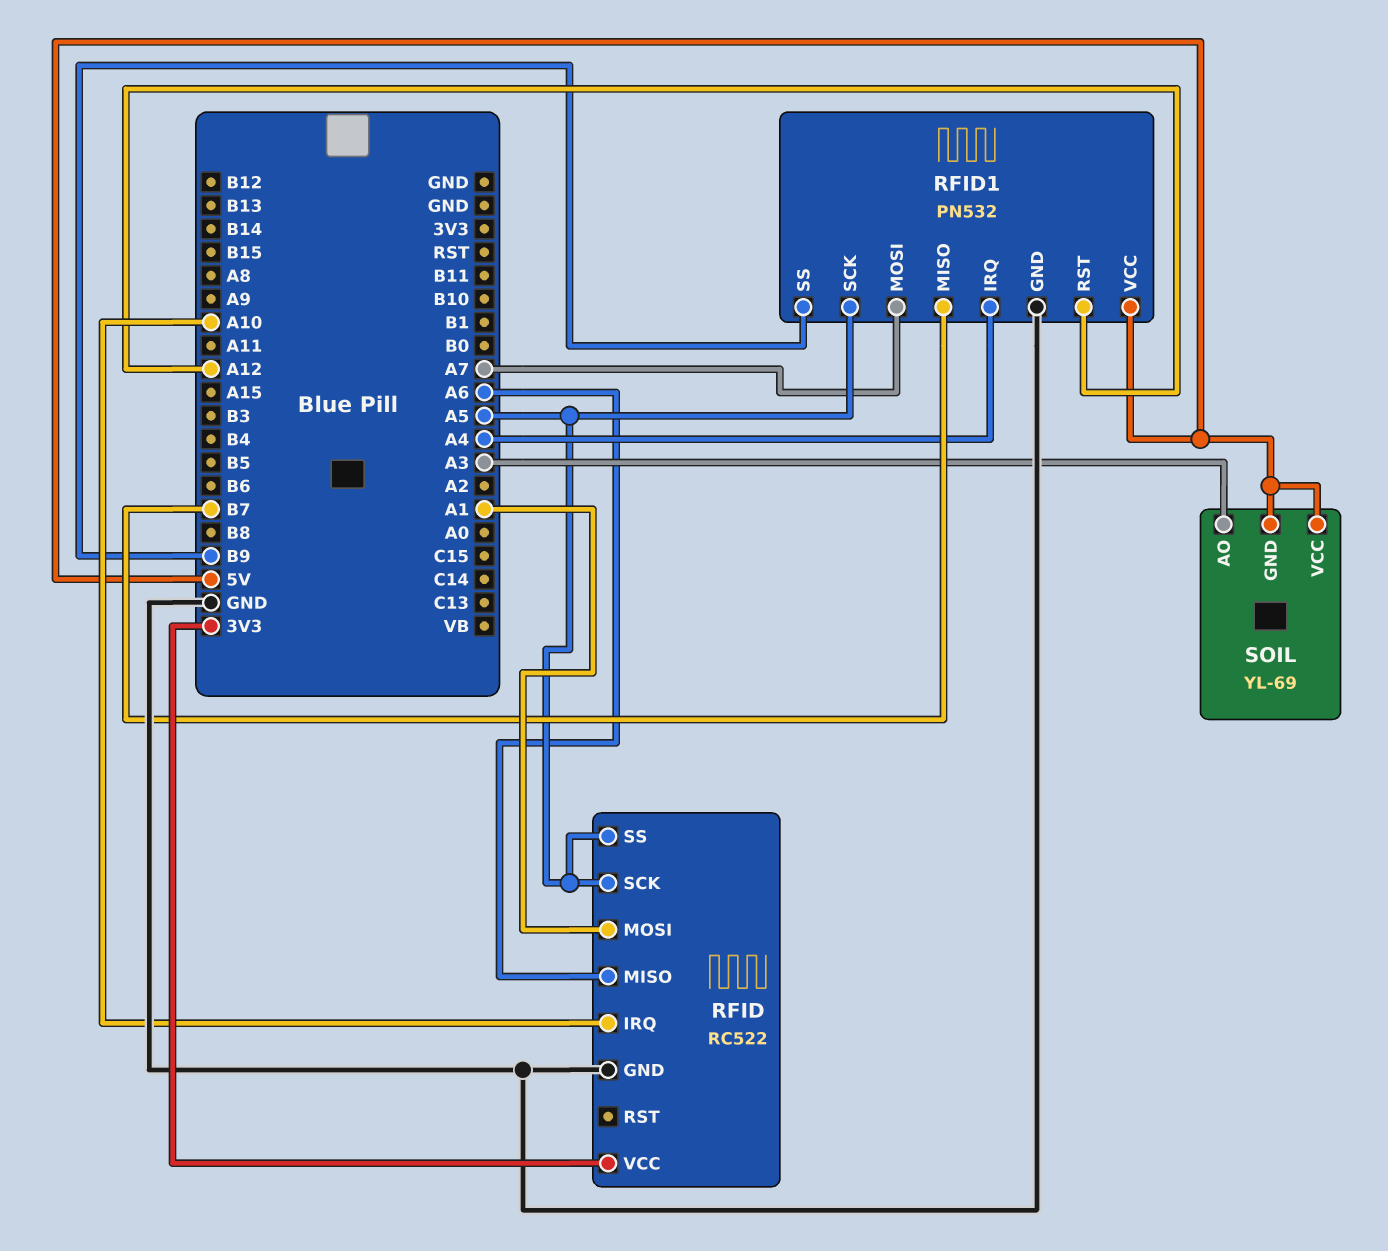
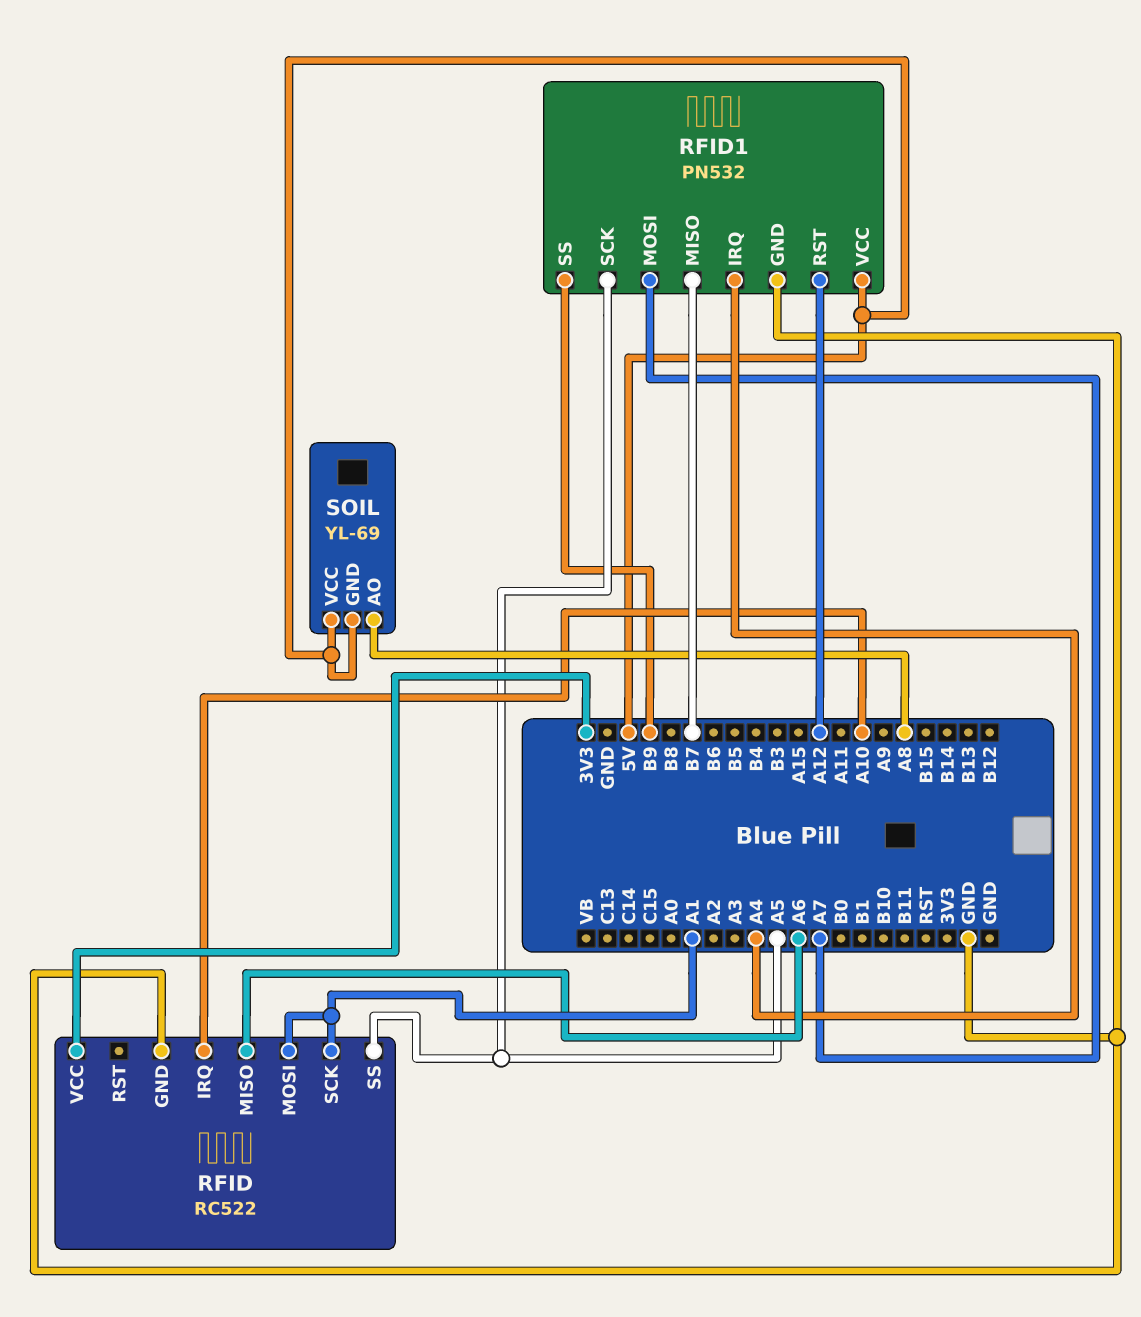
RFID pin SCK: A5 -> A1
SOIL pin AO: A3 -> A8

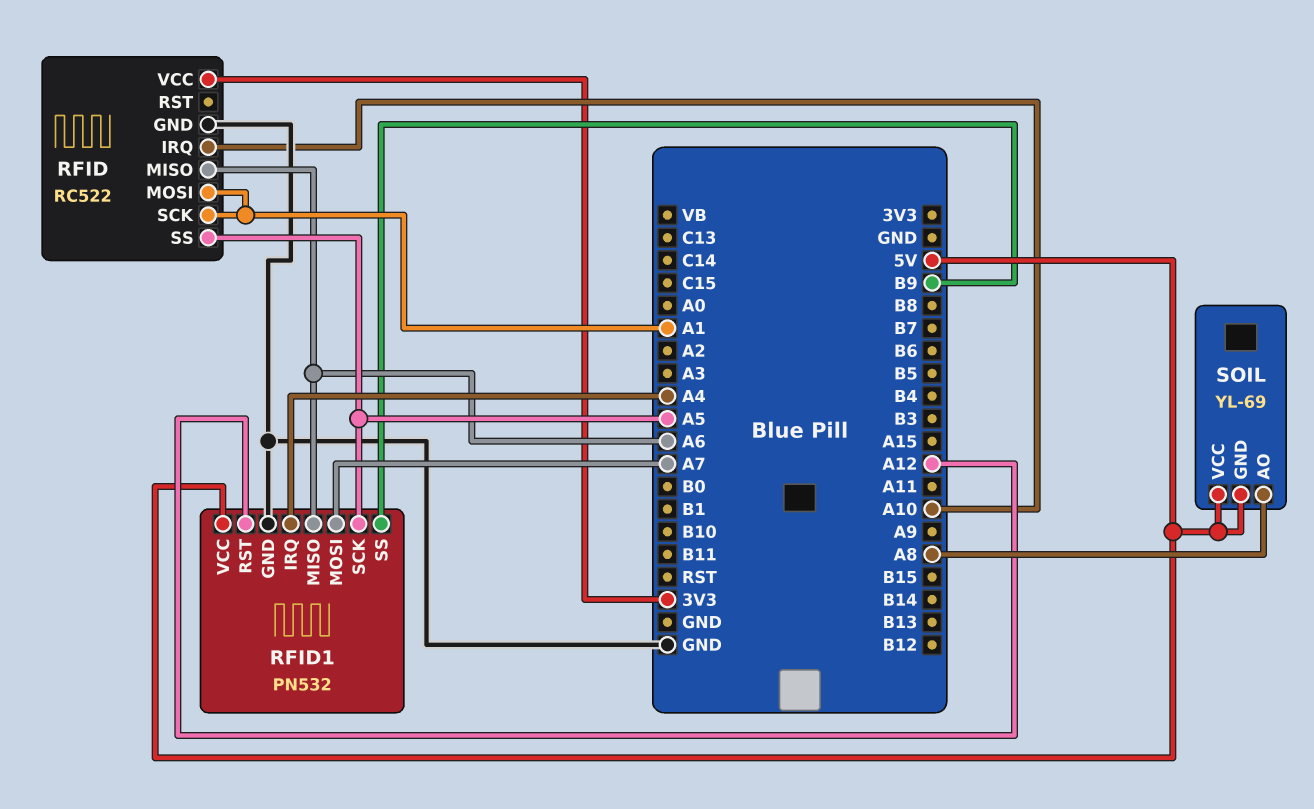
RFID1 pin MISO: B7 -> A6

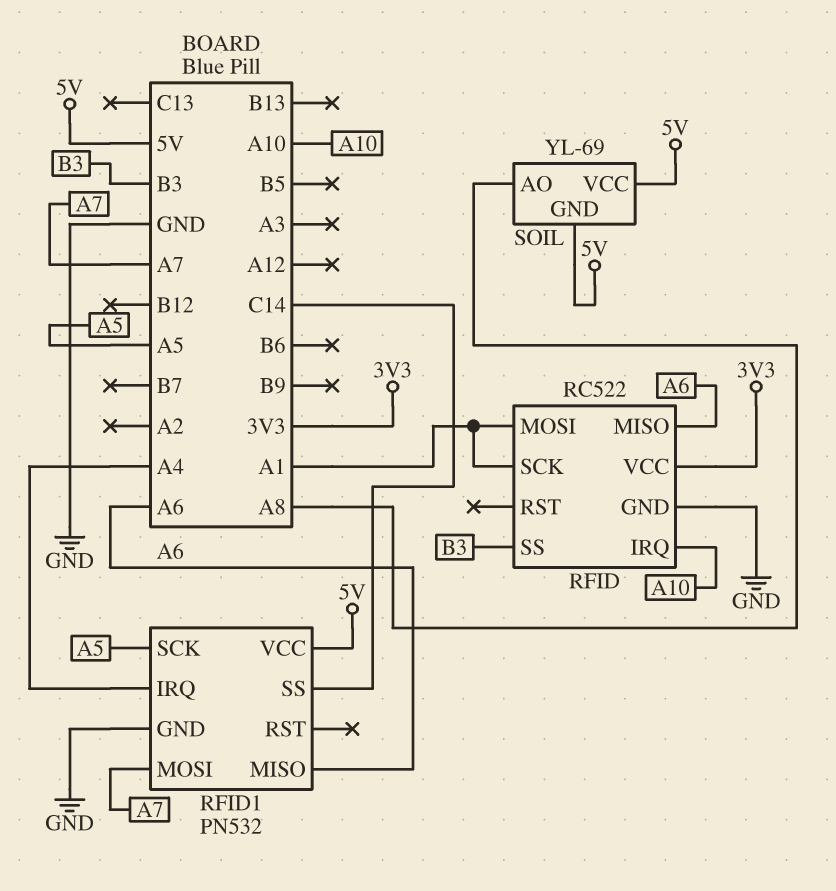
RFID pin SS: A5 -> B3
RFID1 pin RST: A12 -> none
RFID1 pin SS: B9 -> C14

